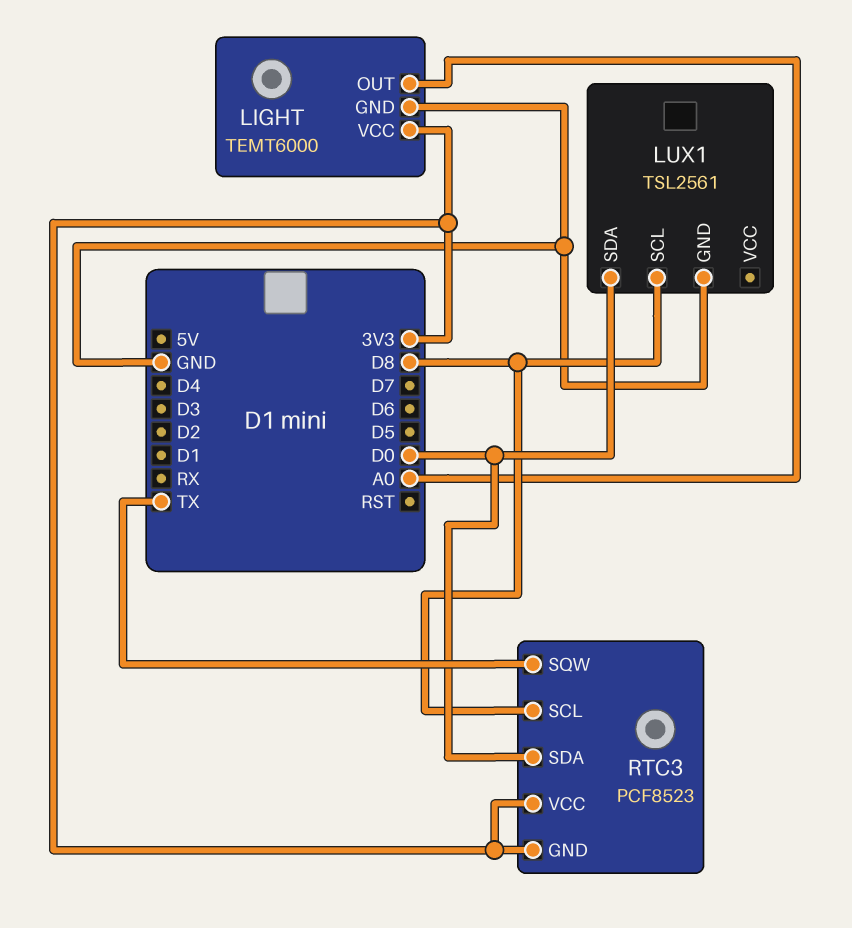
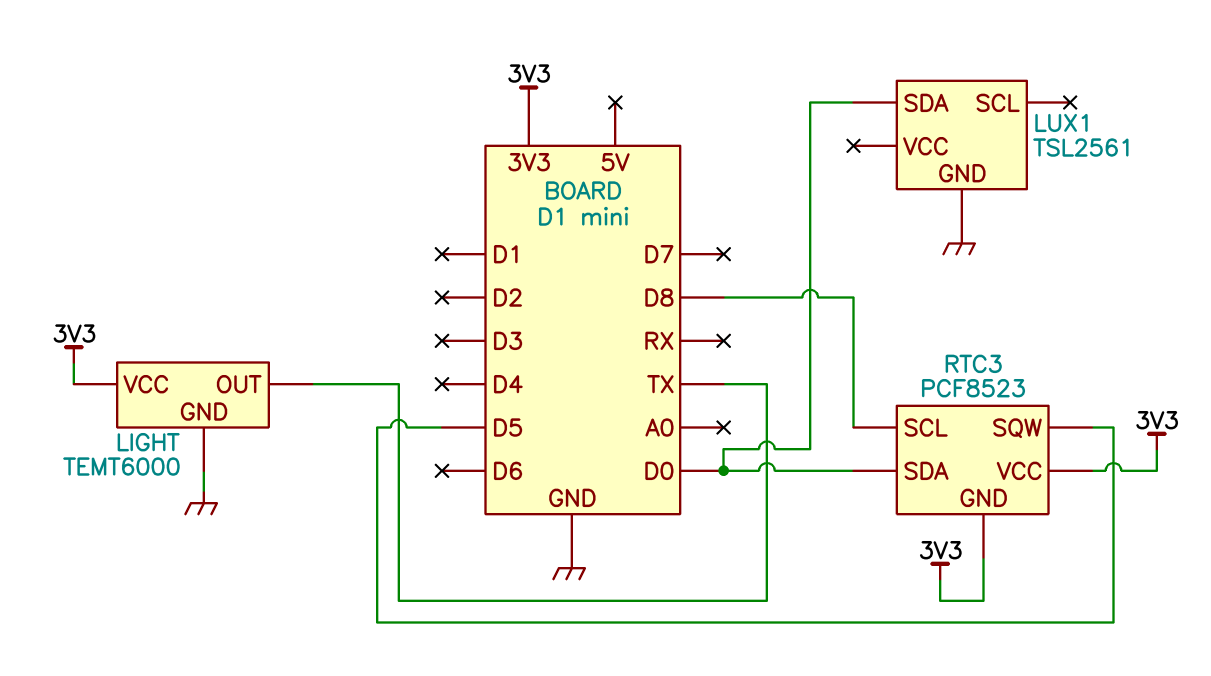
LIGHT pin OUT: A0 -> TX
LUX1 pin SCL: D8 -> none
RTC3 pin SQW: TX -> D5

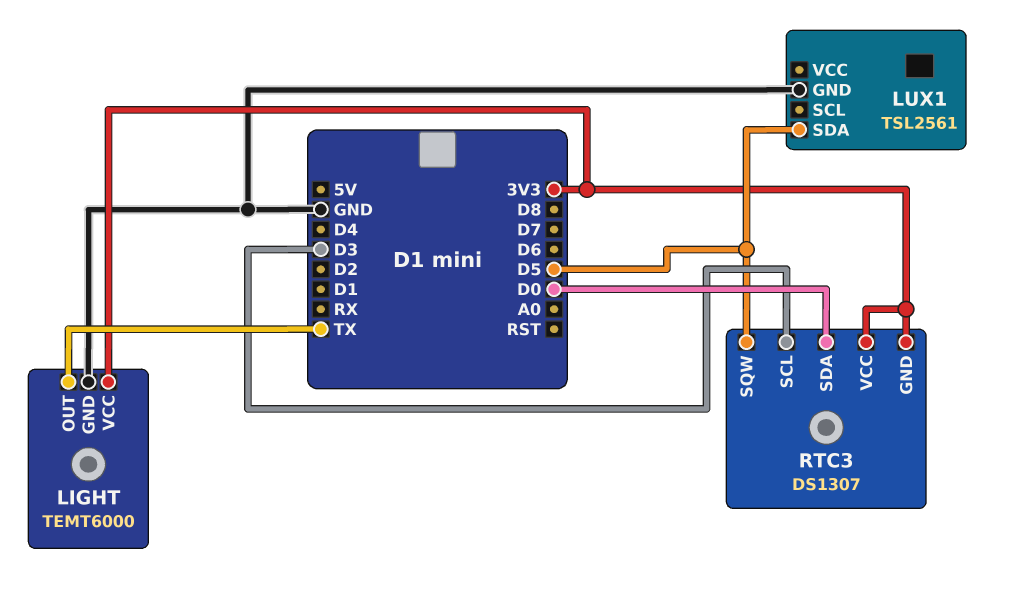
LUX1 pin SDA: D0 -> D5
RTC3: PCF8523 -> DS1307
RTC3 pin SCL: D8 -> D3

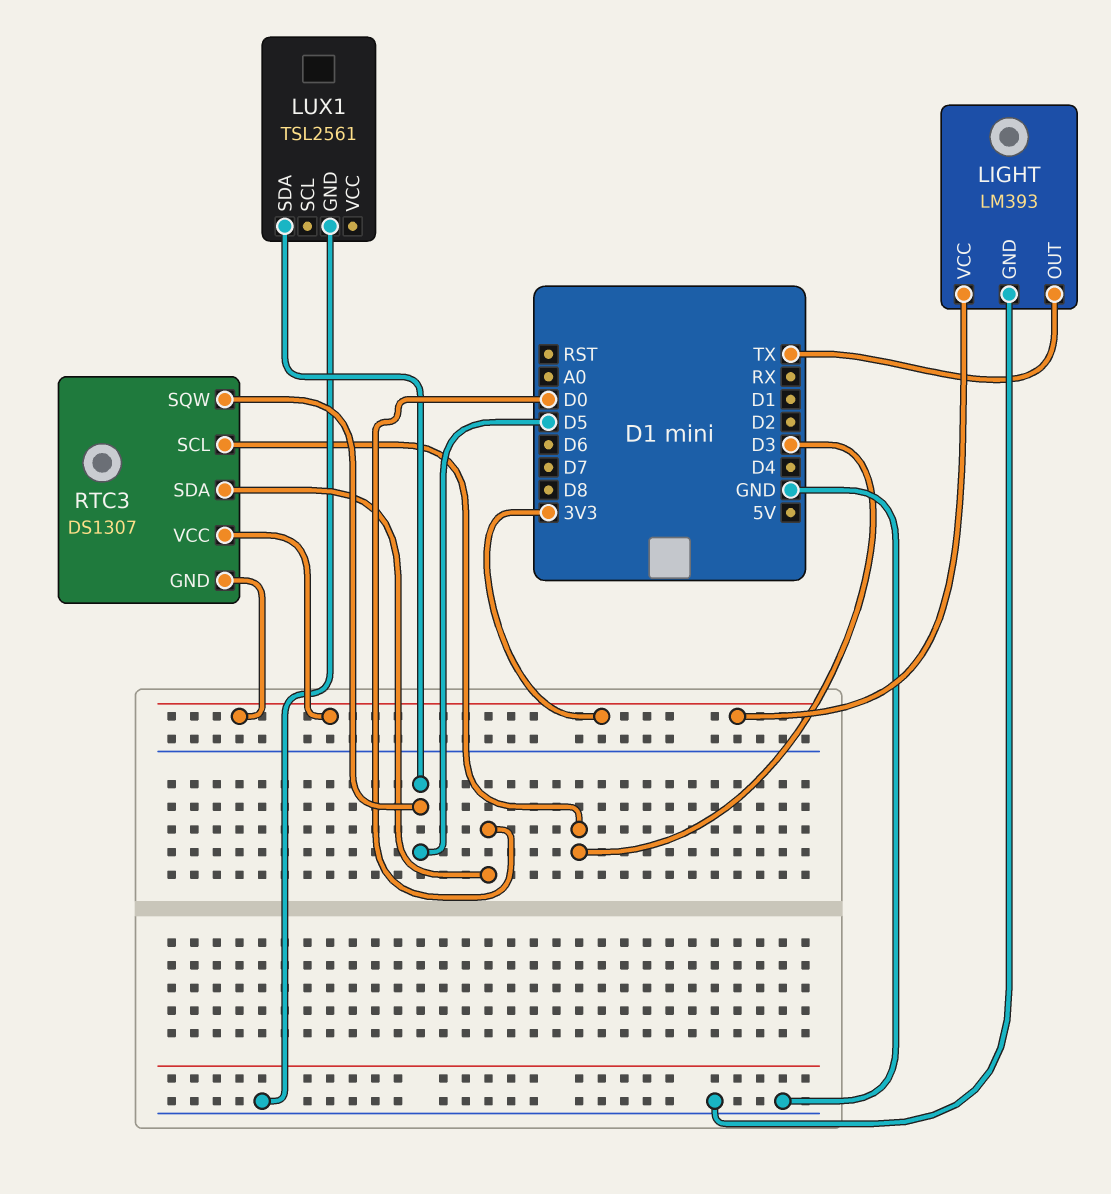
LIGHT: TEMT6000 -> LM393

